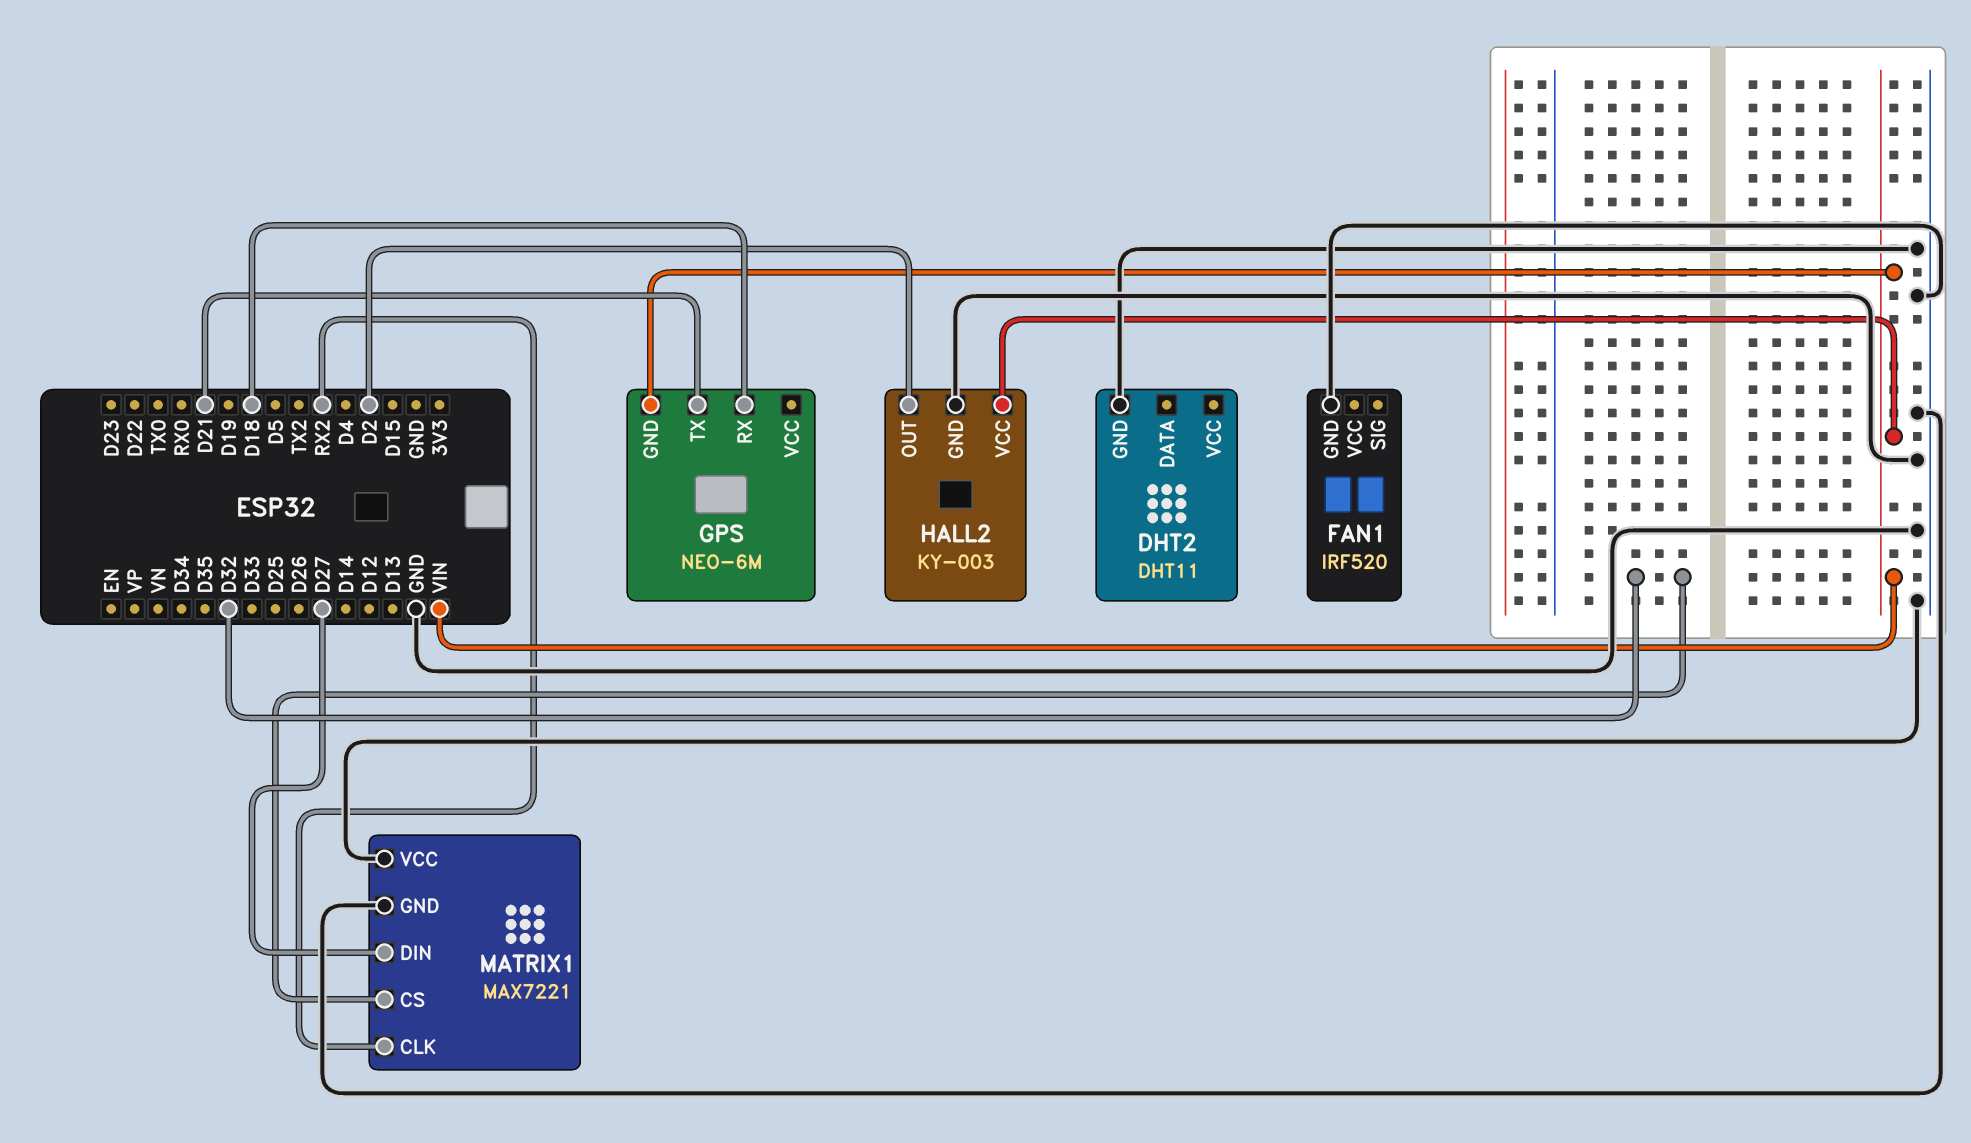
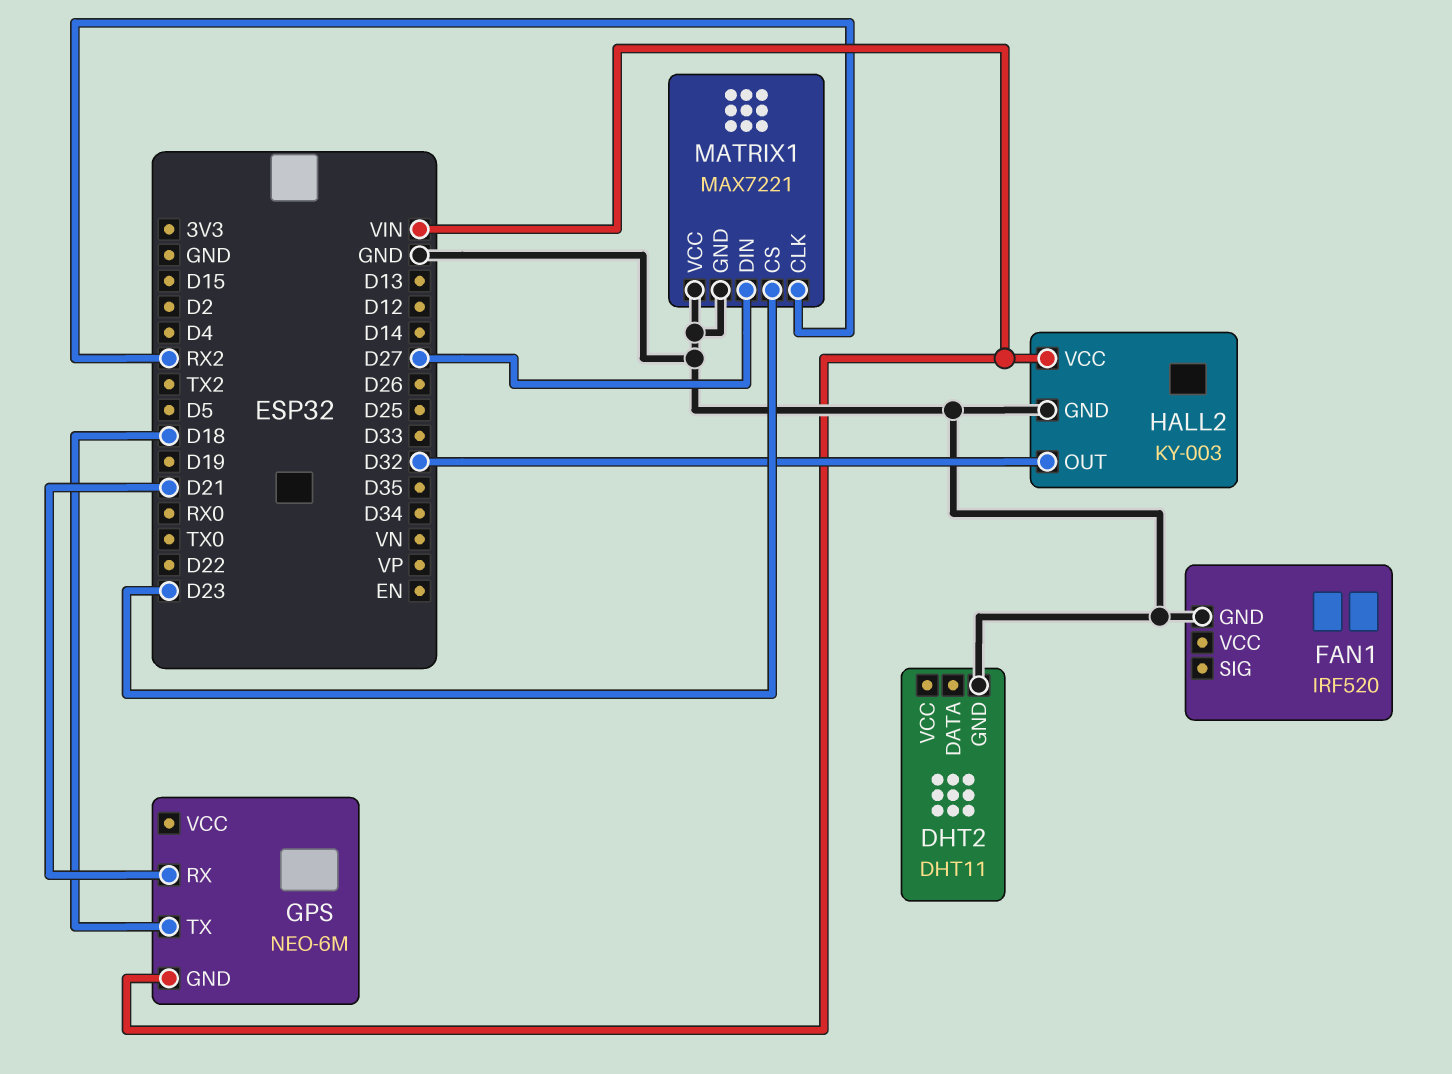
GPS pin RX: D18 -> D21
GPS pin TX: D21 -> D18
HALL2 pin OUT: D2 -> D32
MATRIX1 pin CS: D32 -> D23

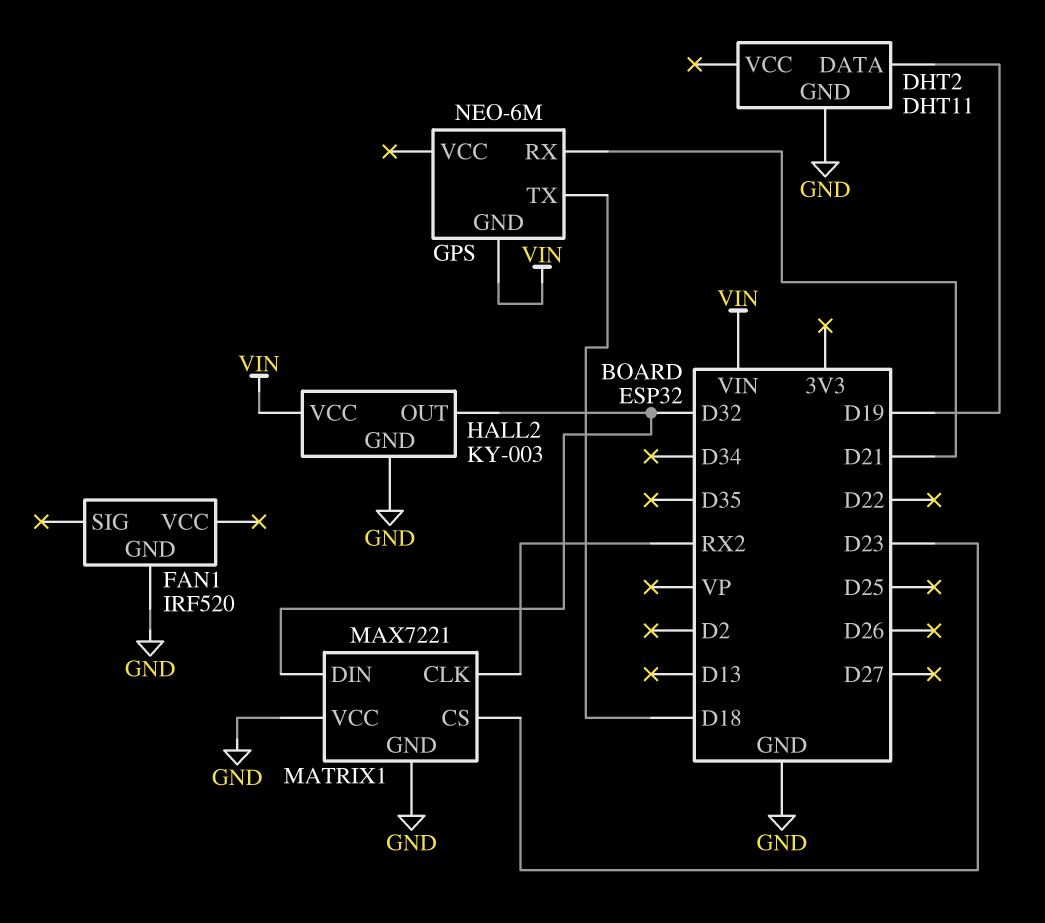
DHT2 pin DATA: none -> D19
MATRIX1 pin DIN: D27 -> D32

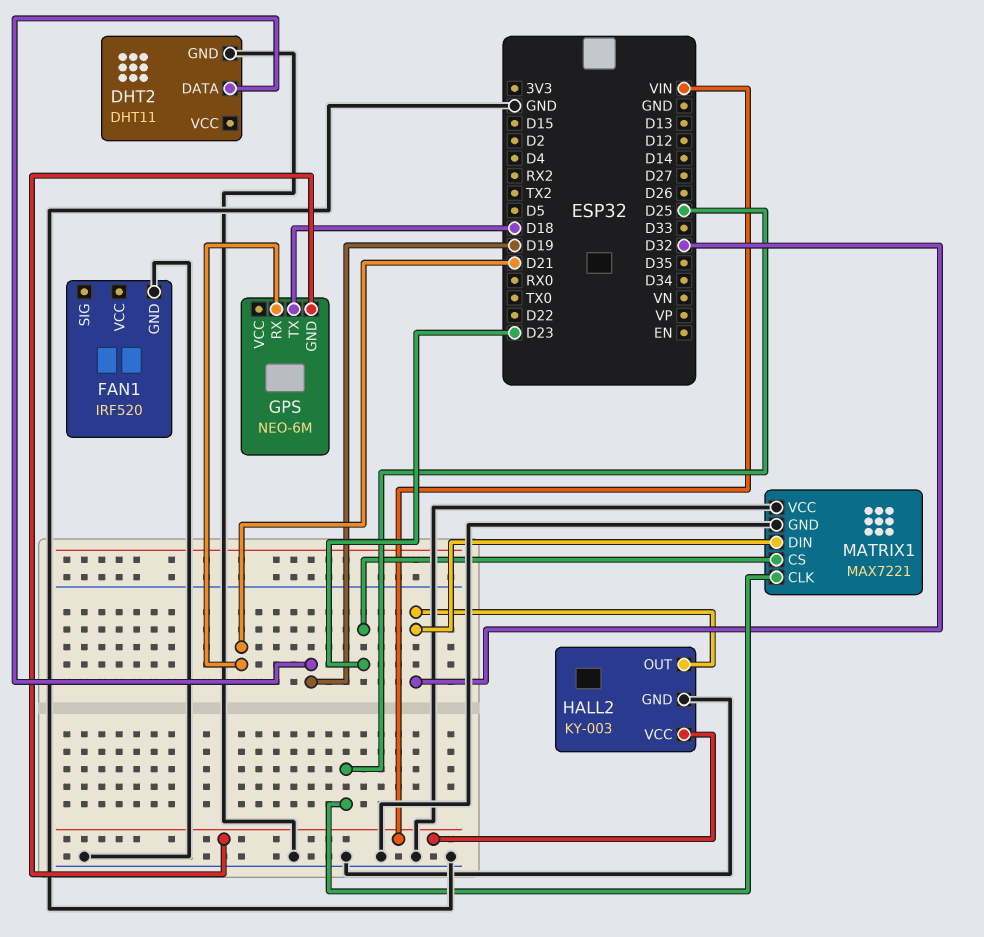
MATRIX1 pin CLK: RX2 -> D25

